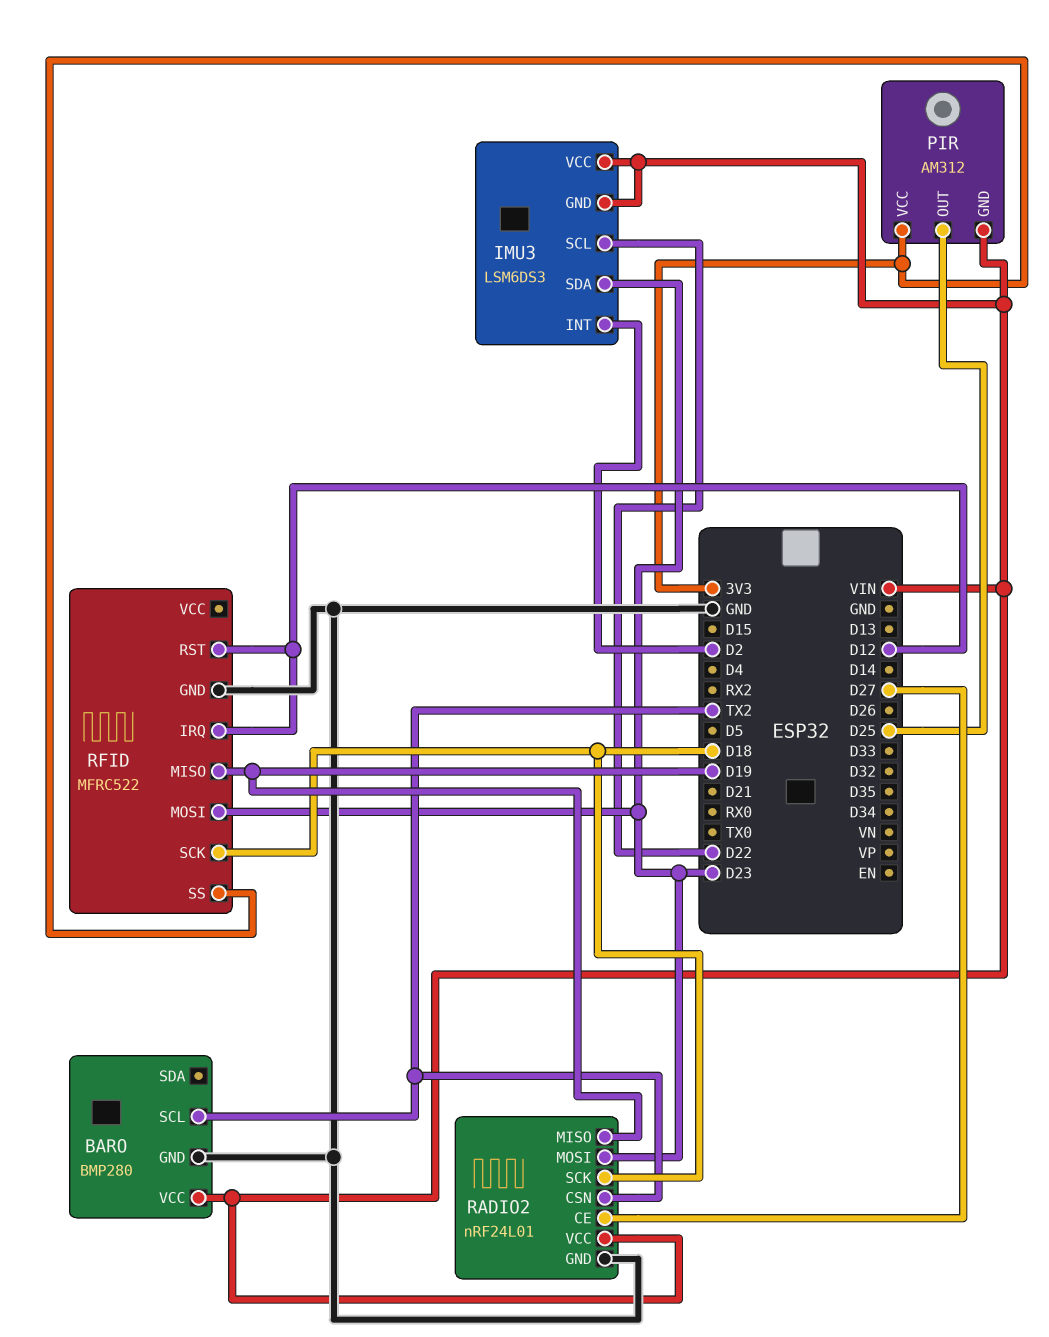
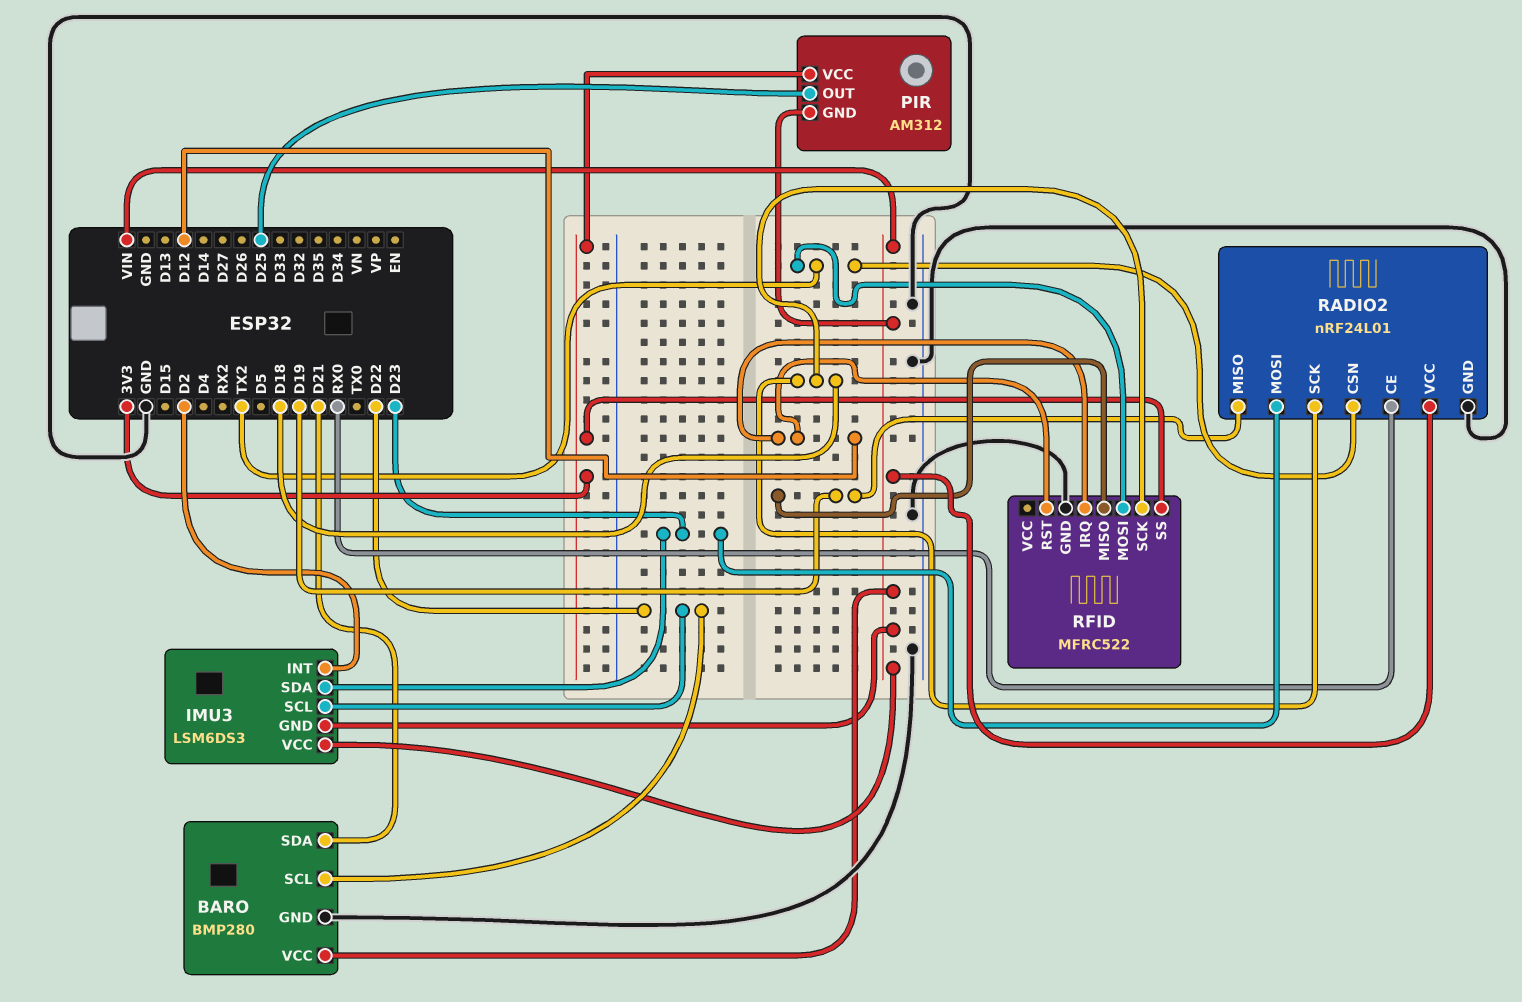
BARO pin SCL: TX2 -> D22
BARO pin SDA: none -> D21
RADIO2 pin CE: D27 -> RX0
RFID pin MOSI: D23 -> TX2

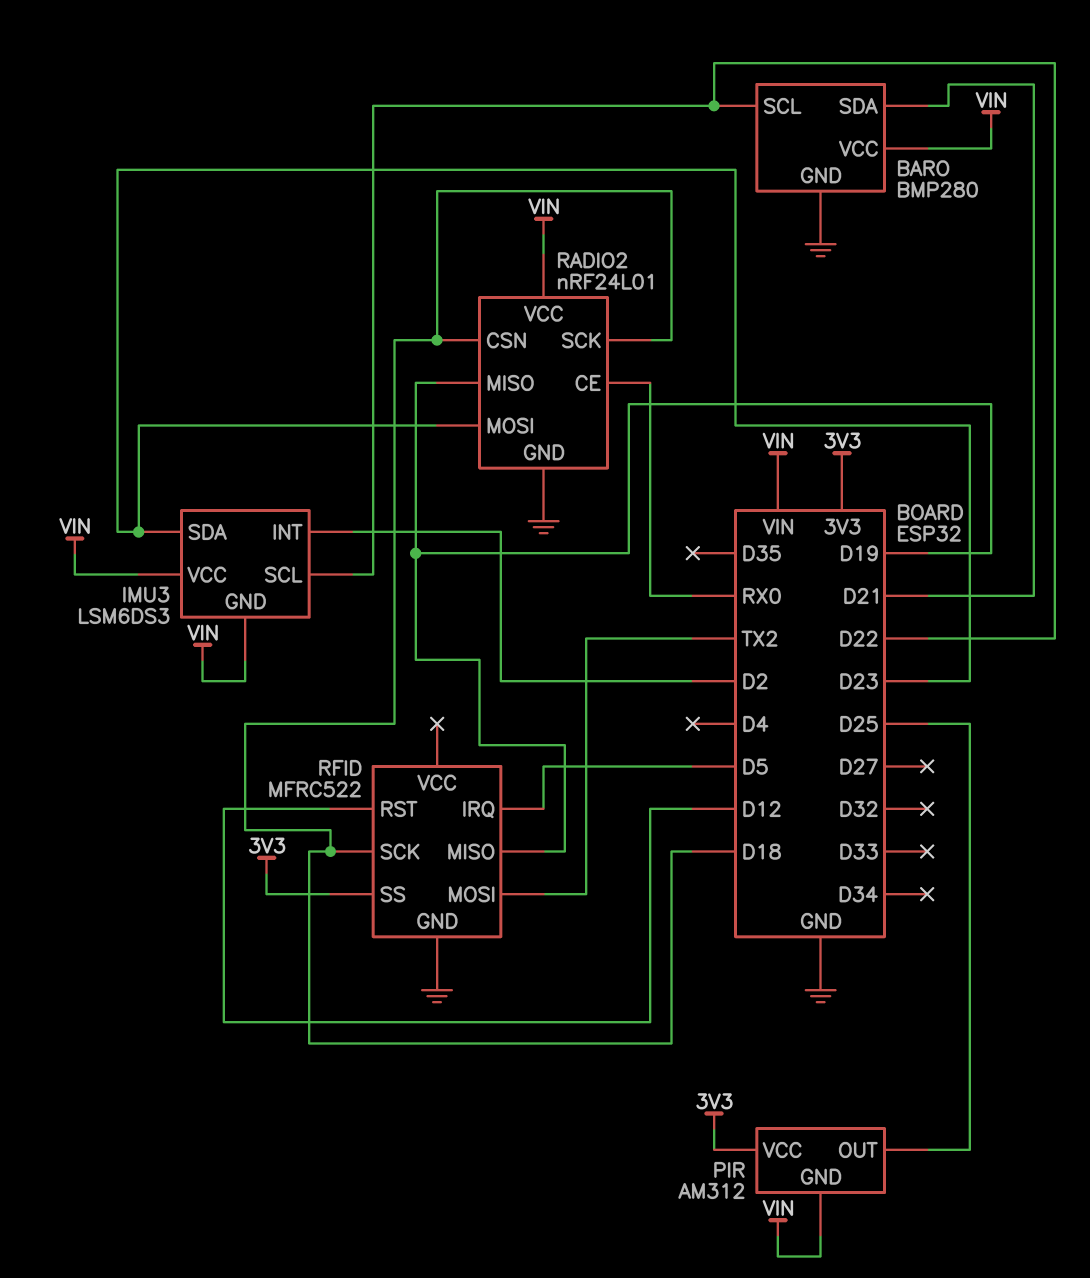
RADIO2 pin CSN: TX2 -> D18
RFID pin IRQ: D12 -> D5

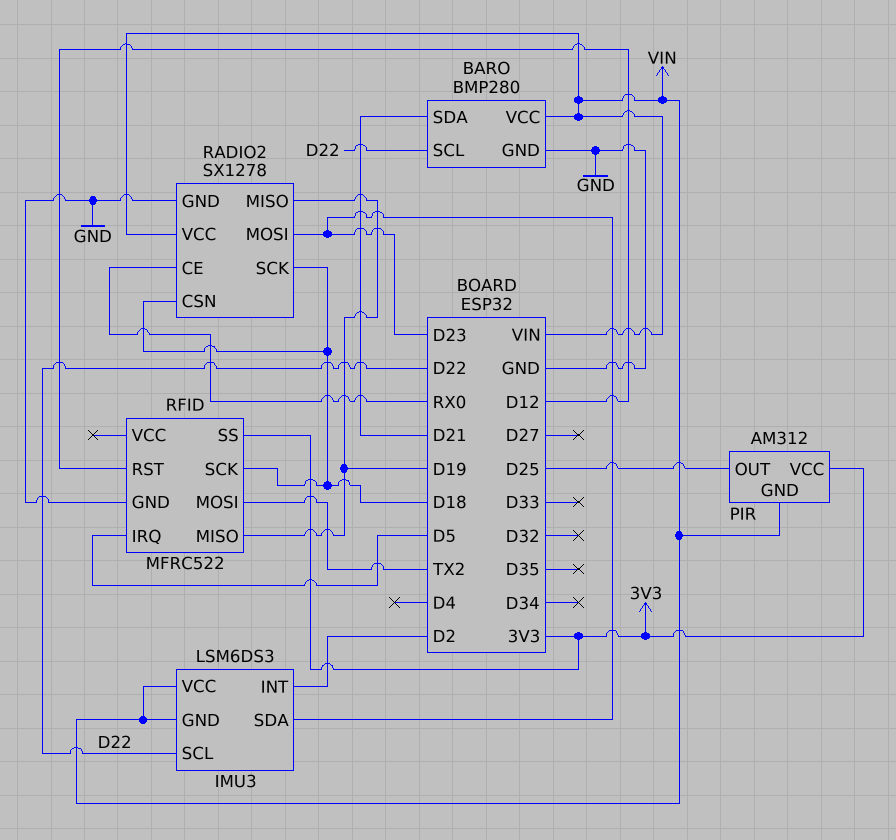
RADIO2: nRF24L01 -> SX1278

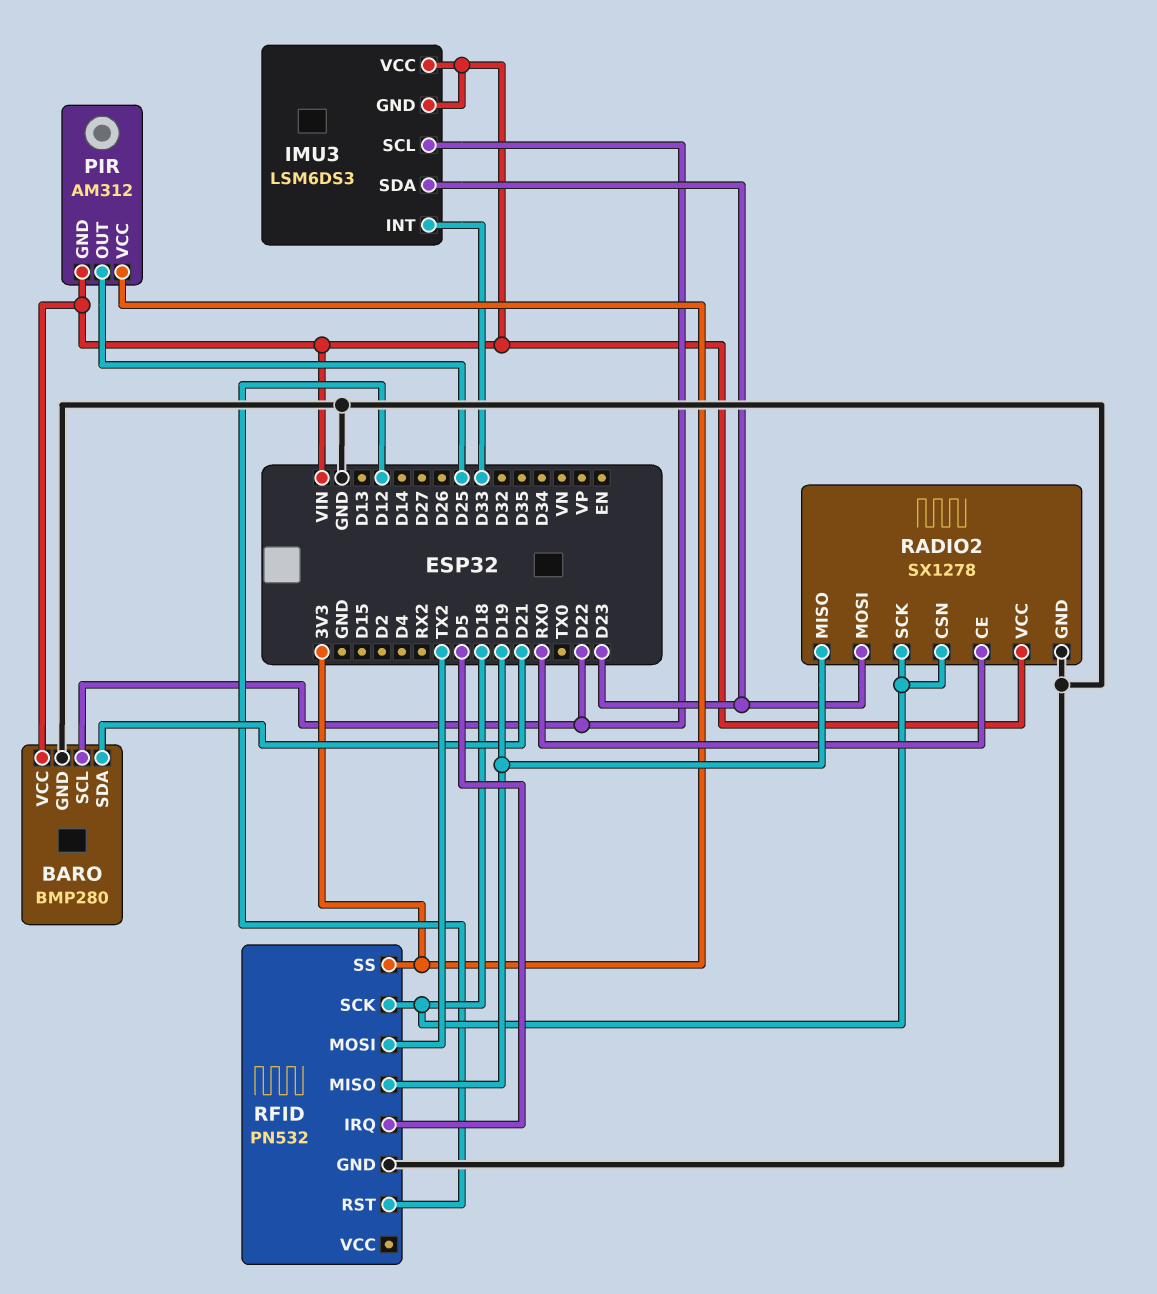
IMU3 pin INT: D2 -> D33
RFID: MFRC522 -> PN532

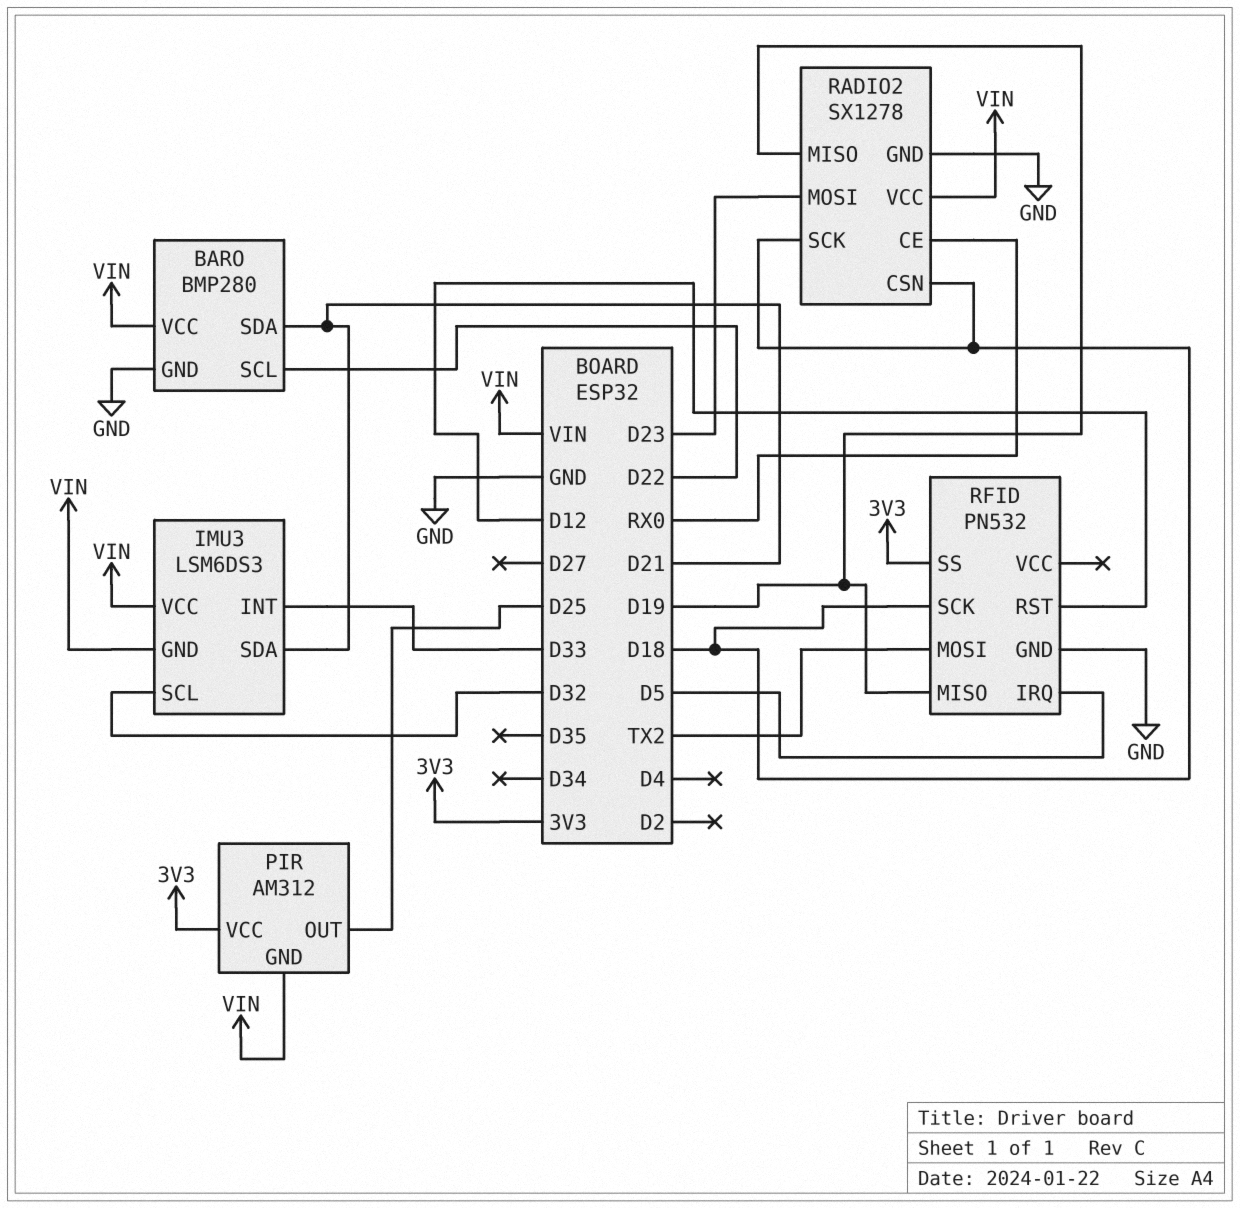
IMU3 pin SCL: D22 -> D32
IMU3 pin SDA: D23 -> D21

